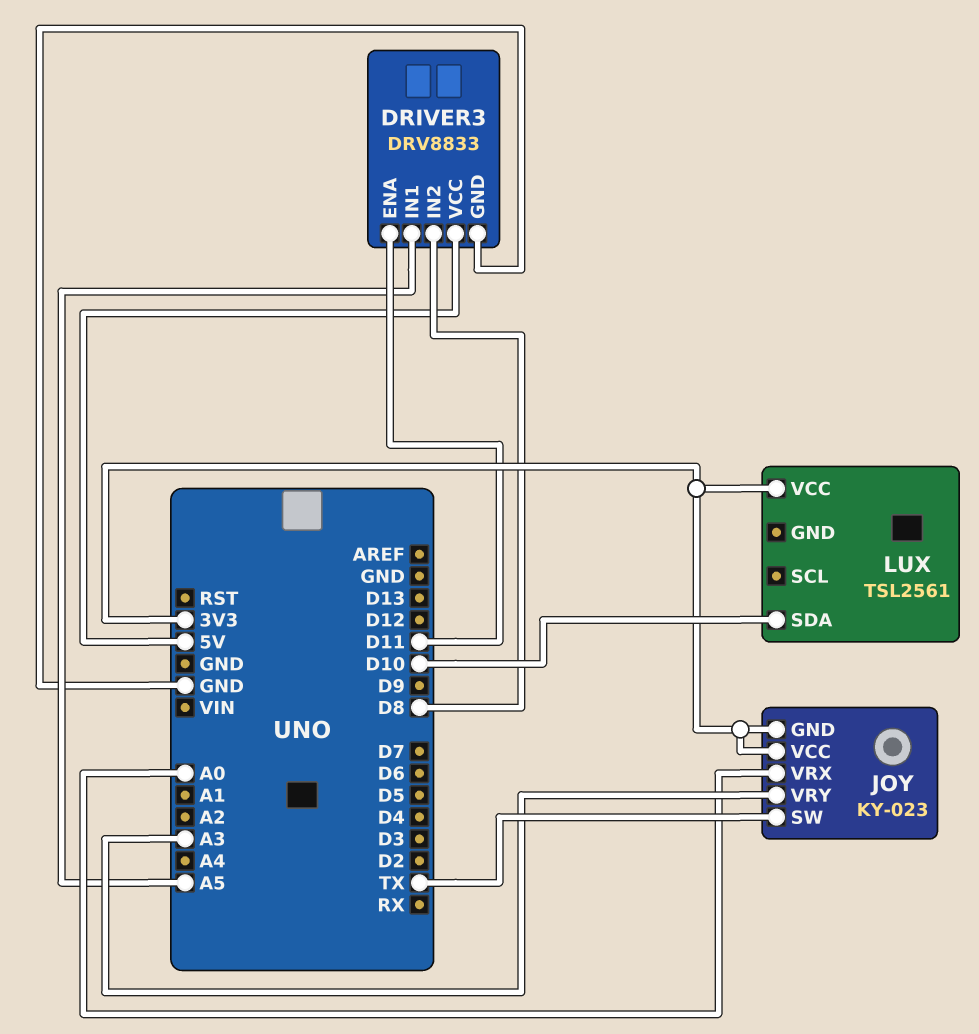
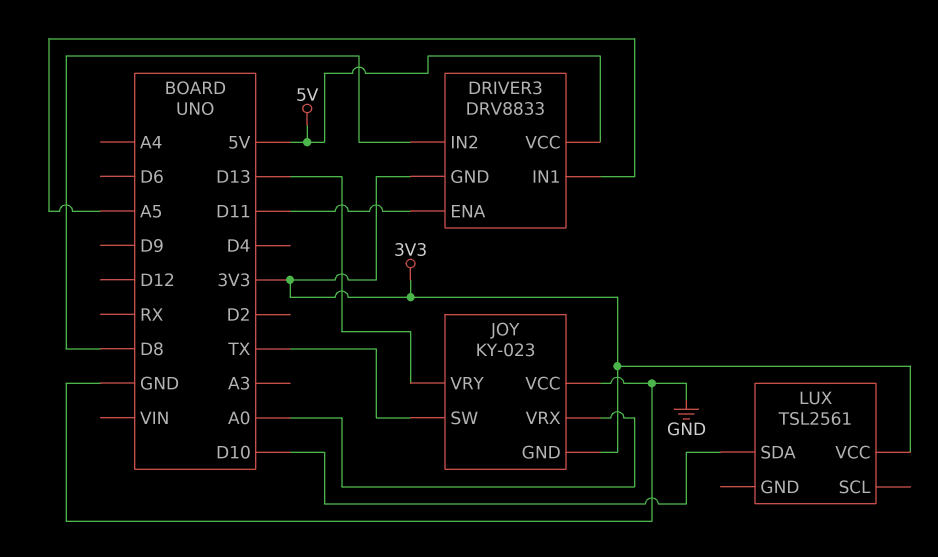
DRIVER3 pin GND: GND -> 3V3
JOY pin VCC: 3V3 -> GND
JOY pin VRY: A3 -> D13

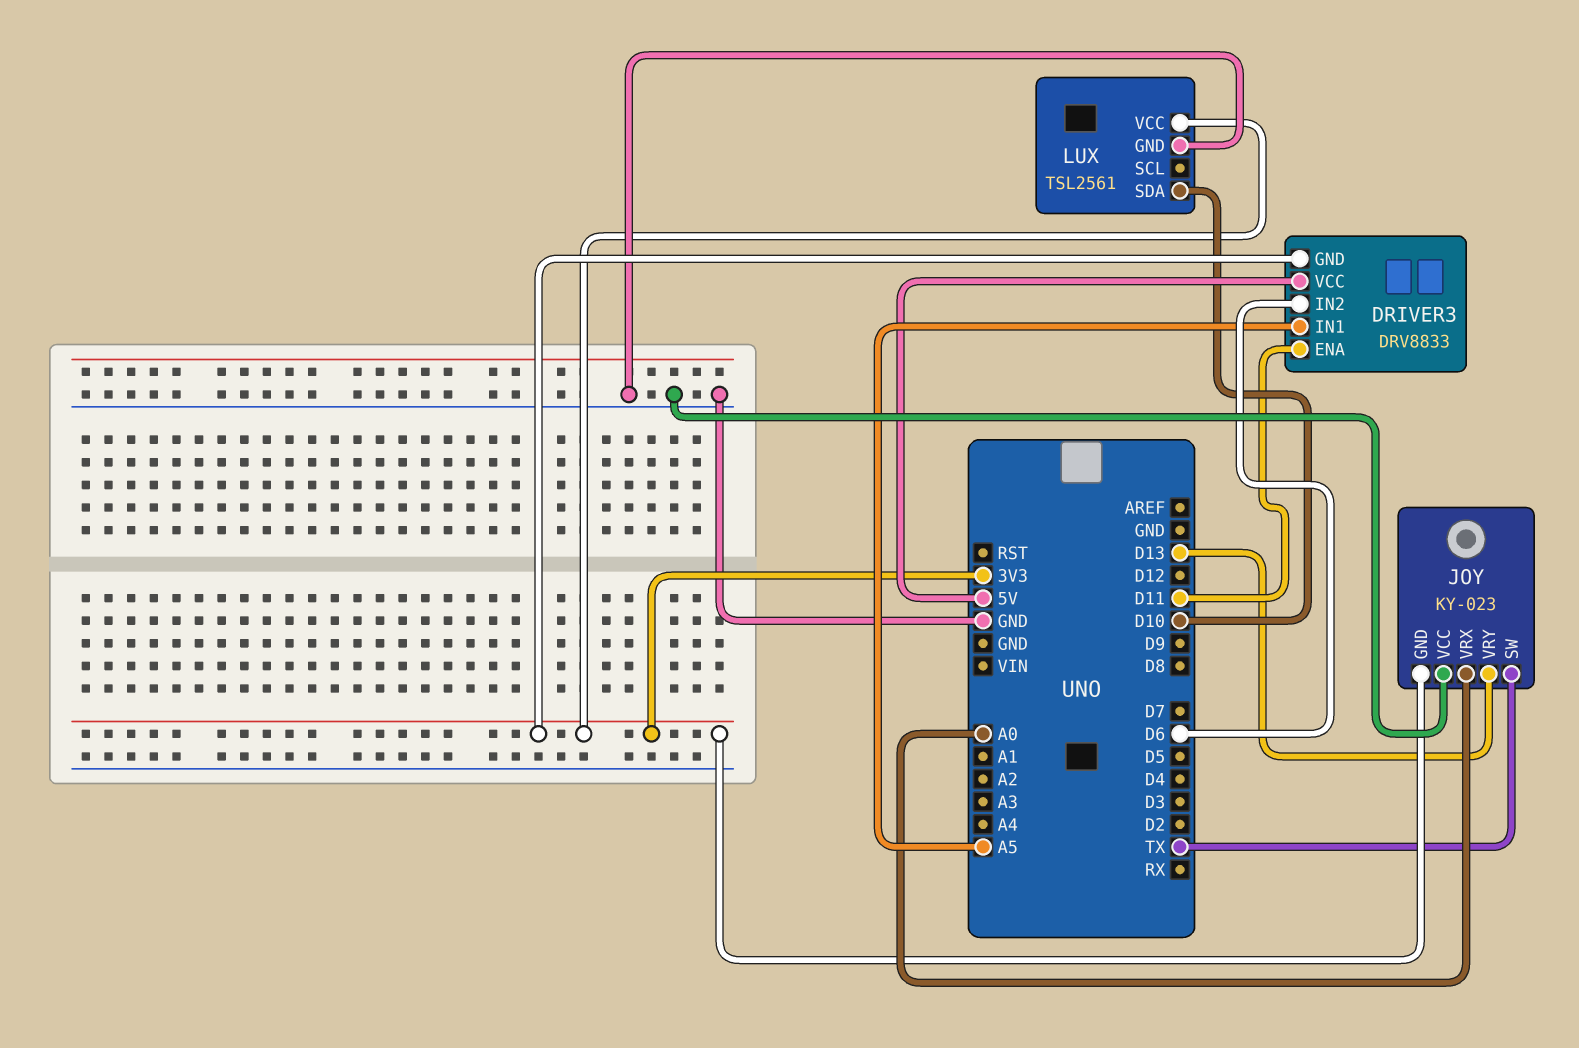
DRIVER3 pin IN2: D8 -> D6
LUX pin GND: none -> GND

